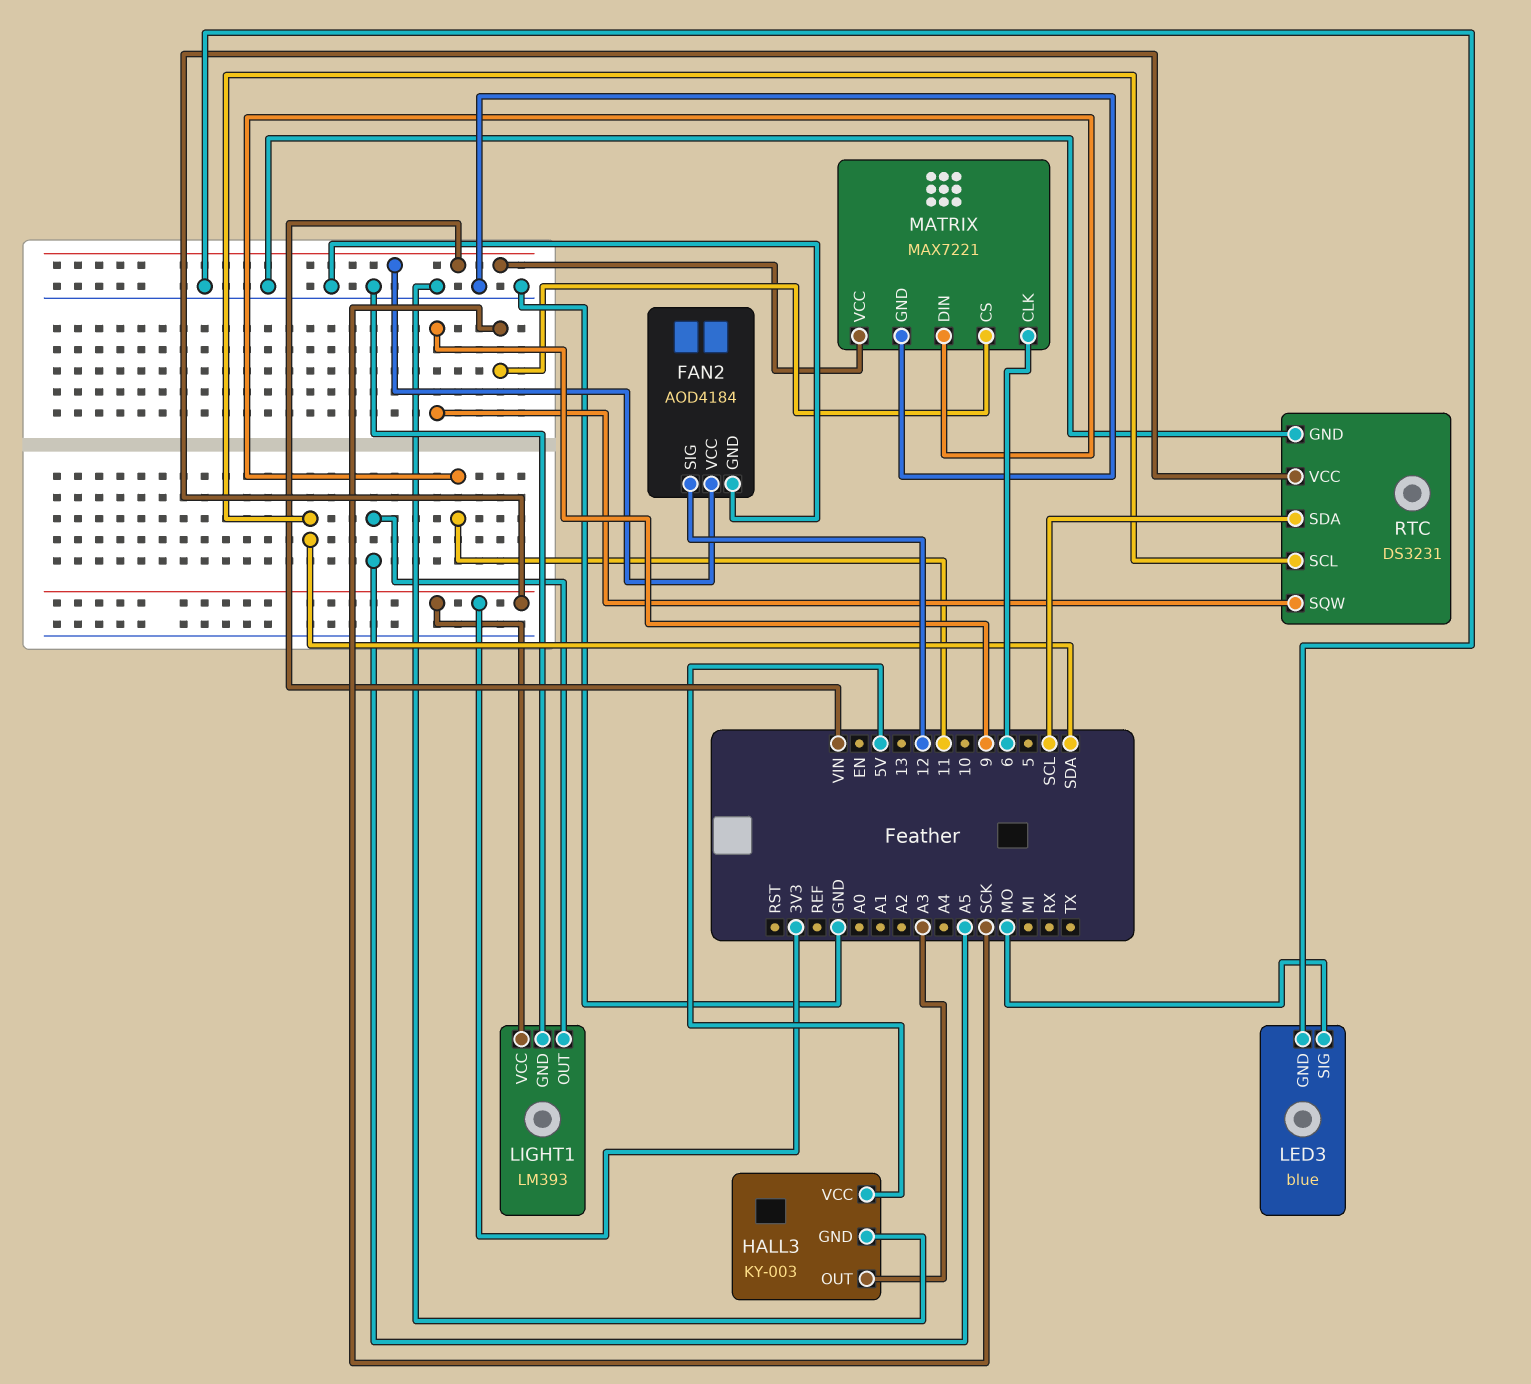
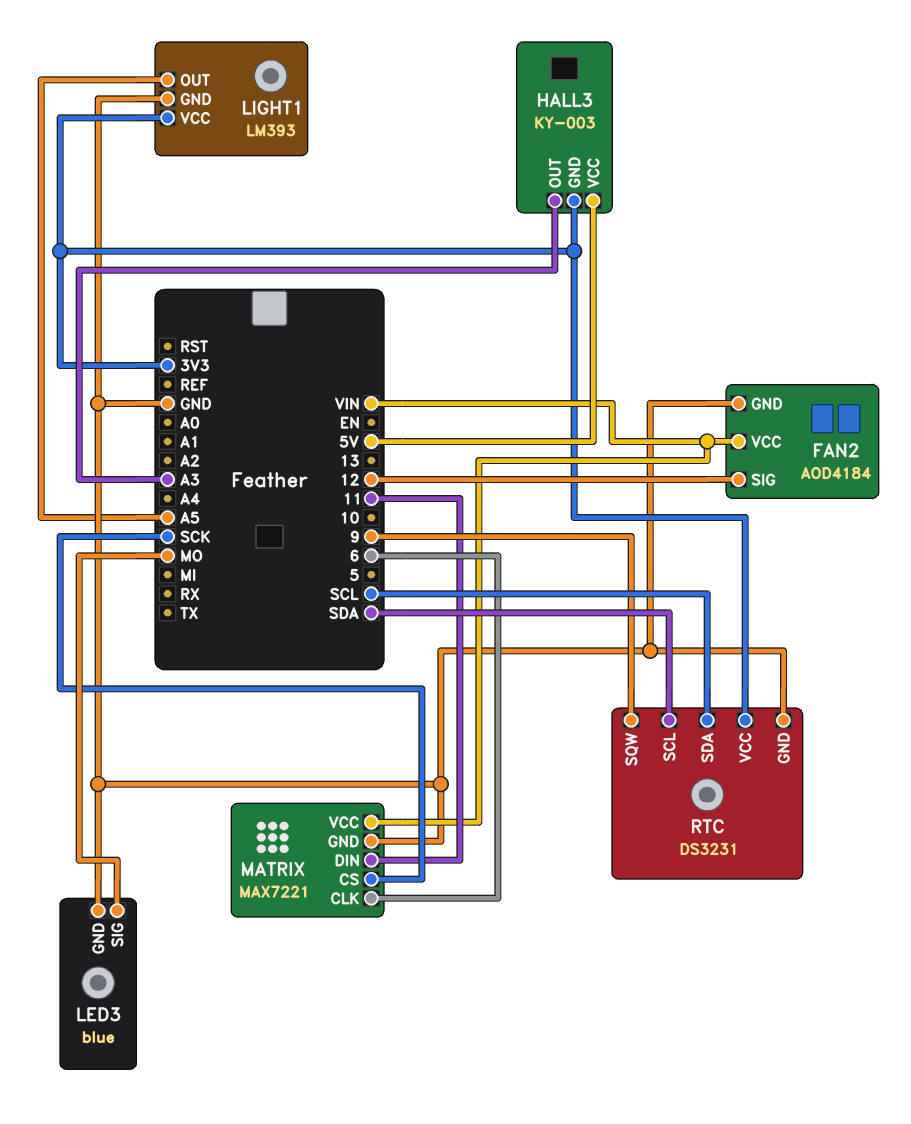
HALL3 pin GND: GND -> 3V3

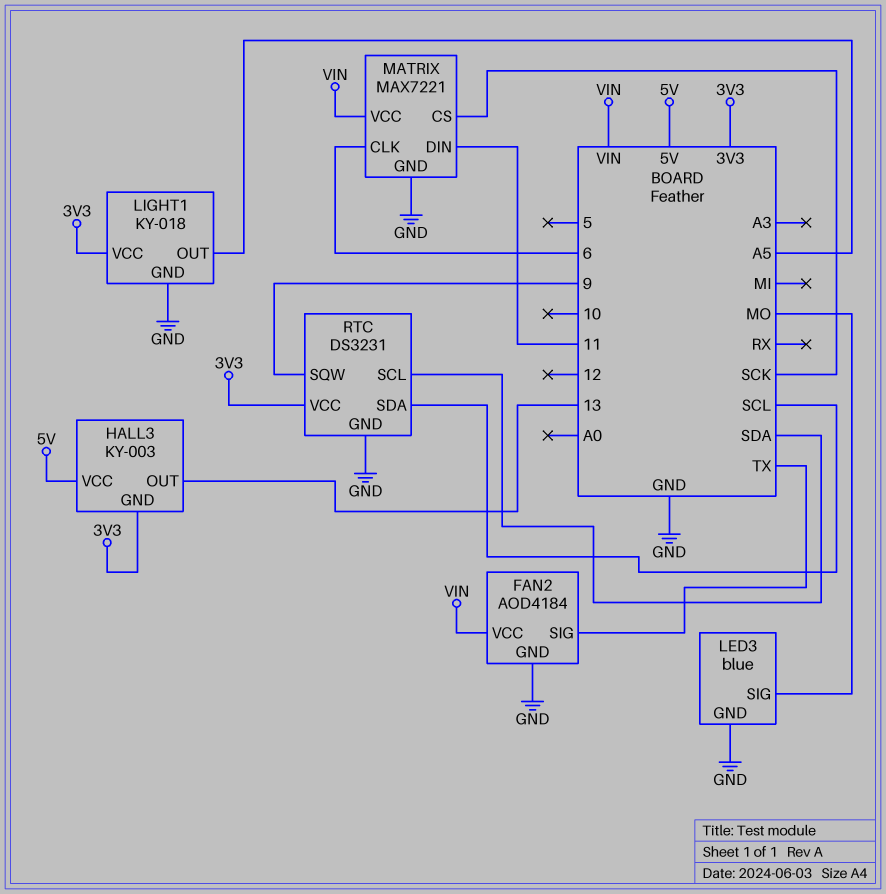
FAN2 pin SIG: 12 -> TX
HALL3 pin OUT: A3 -> 13
LIGHT1: LM393 -> KY-018

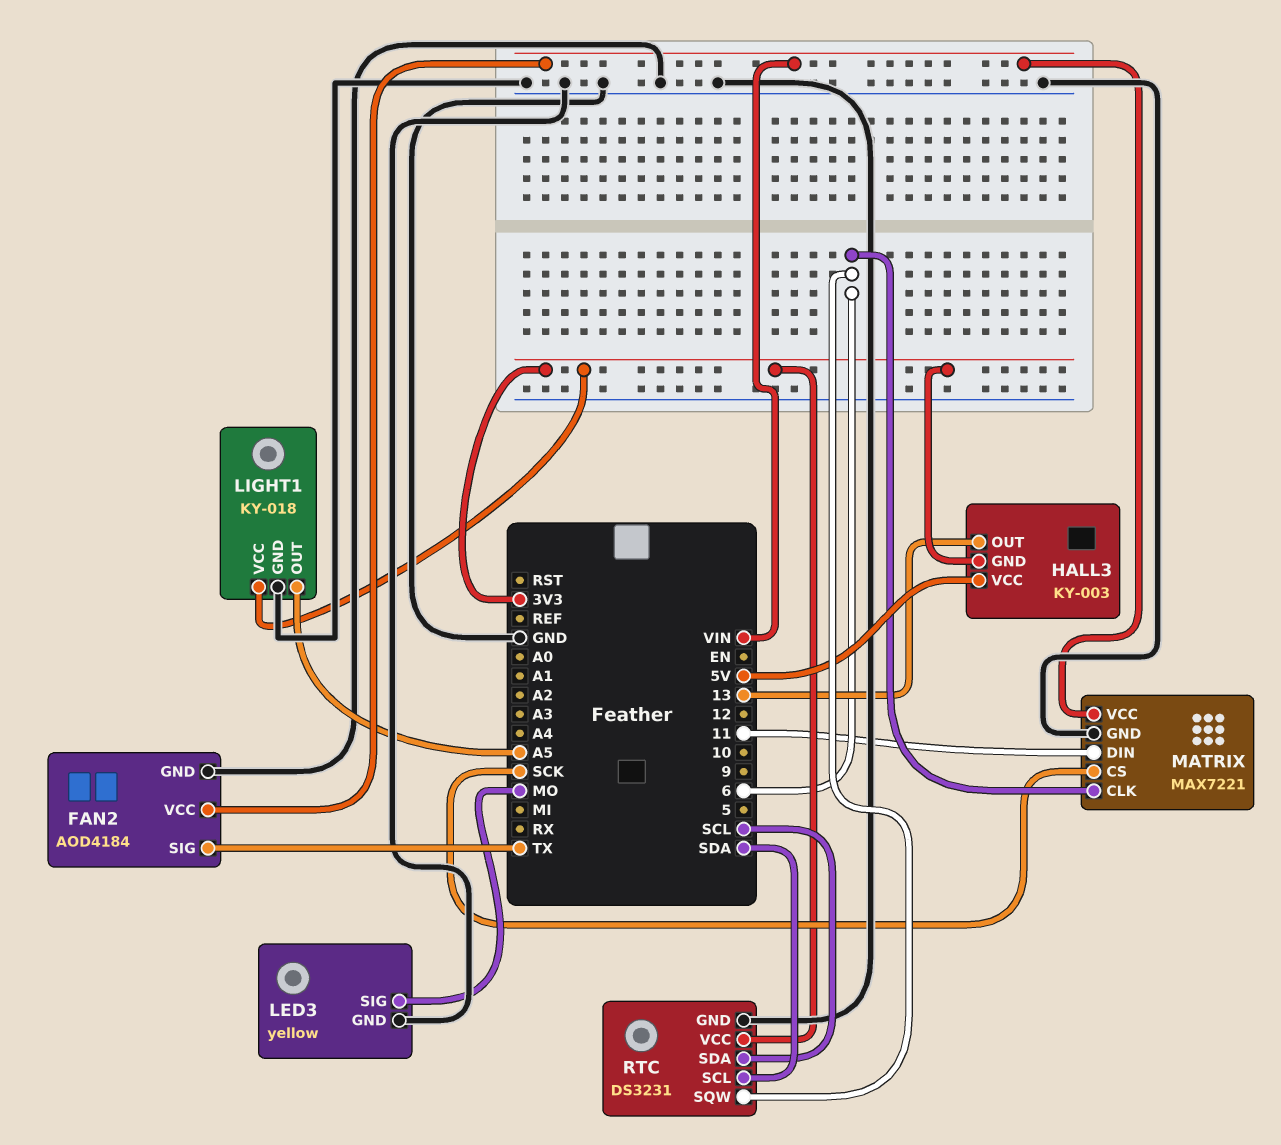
LED3: blue -> yellow
RTC pin SQW: 9 -> 6

